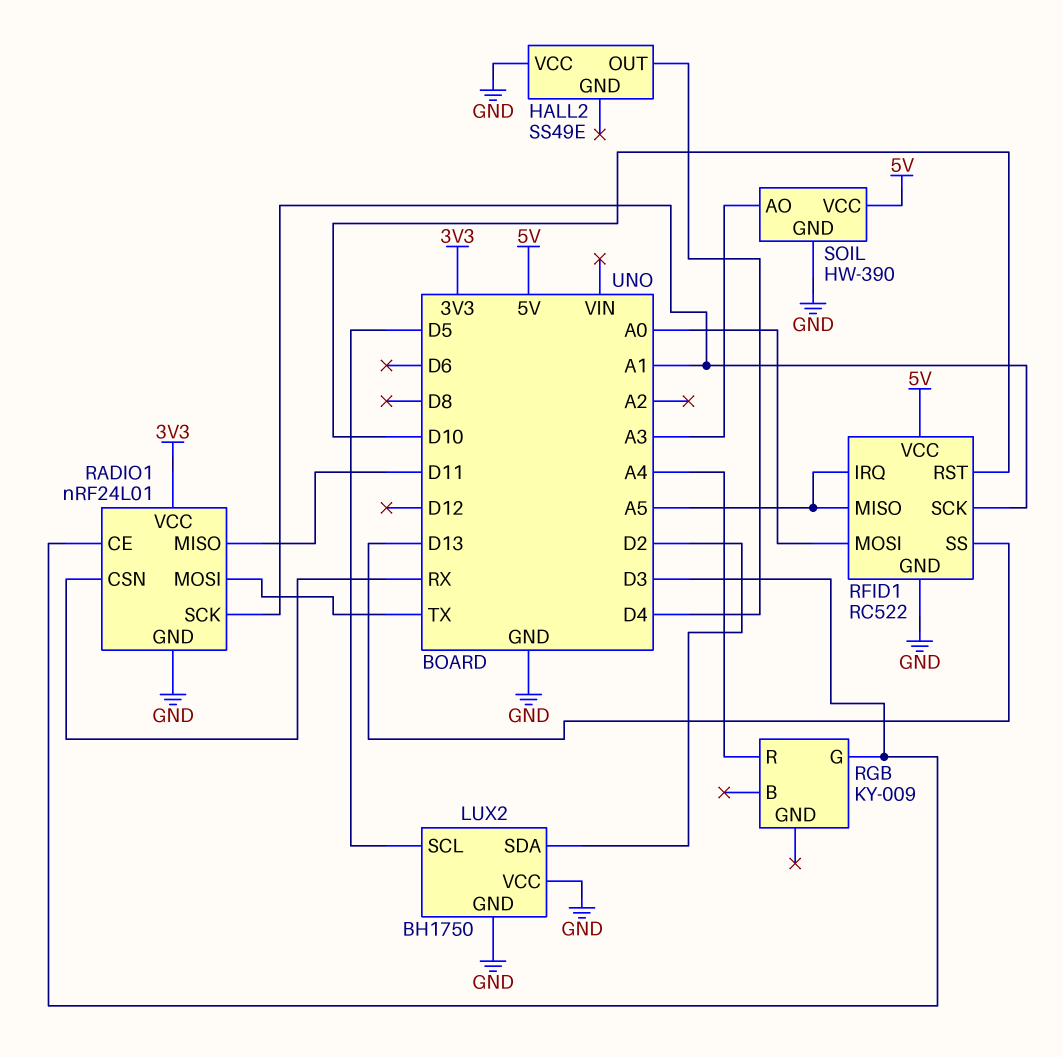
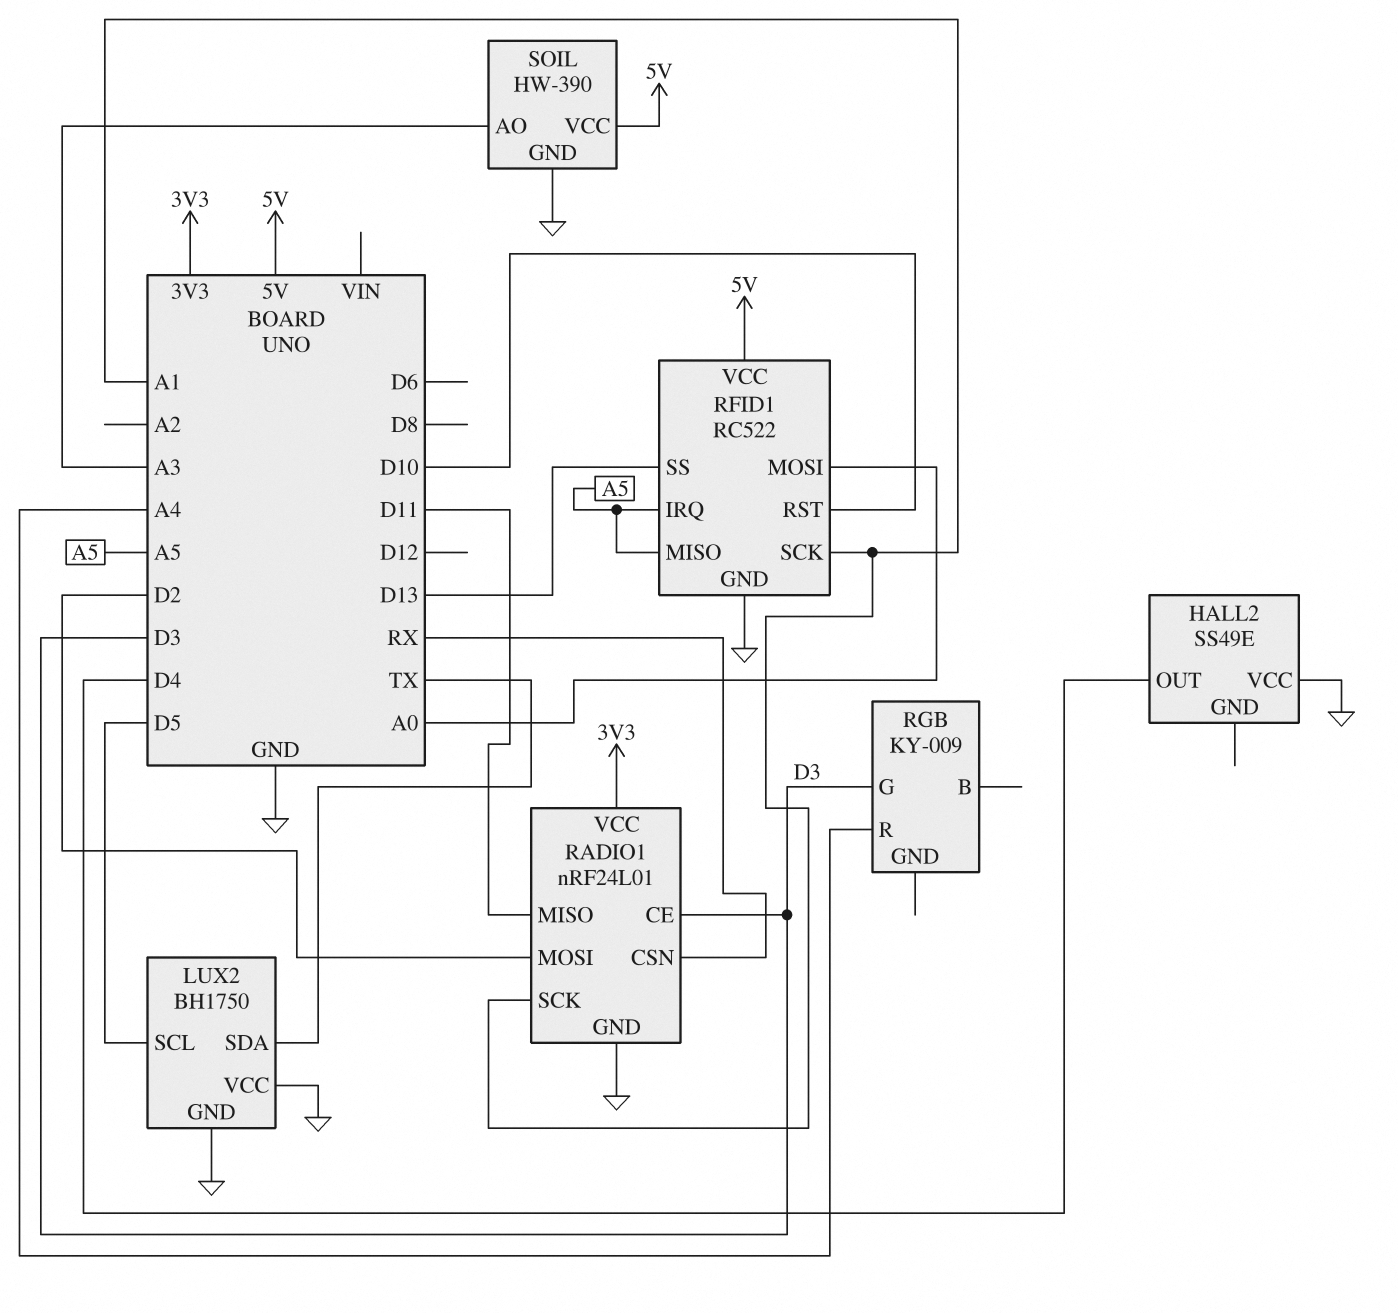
LUX2 pin SDA: D2 -> TX
RADIO1 pin MOSI: TX -> D2

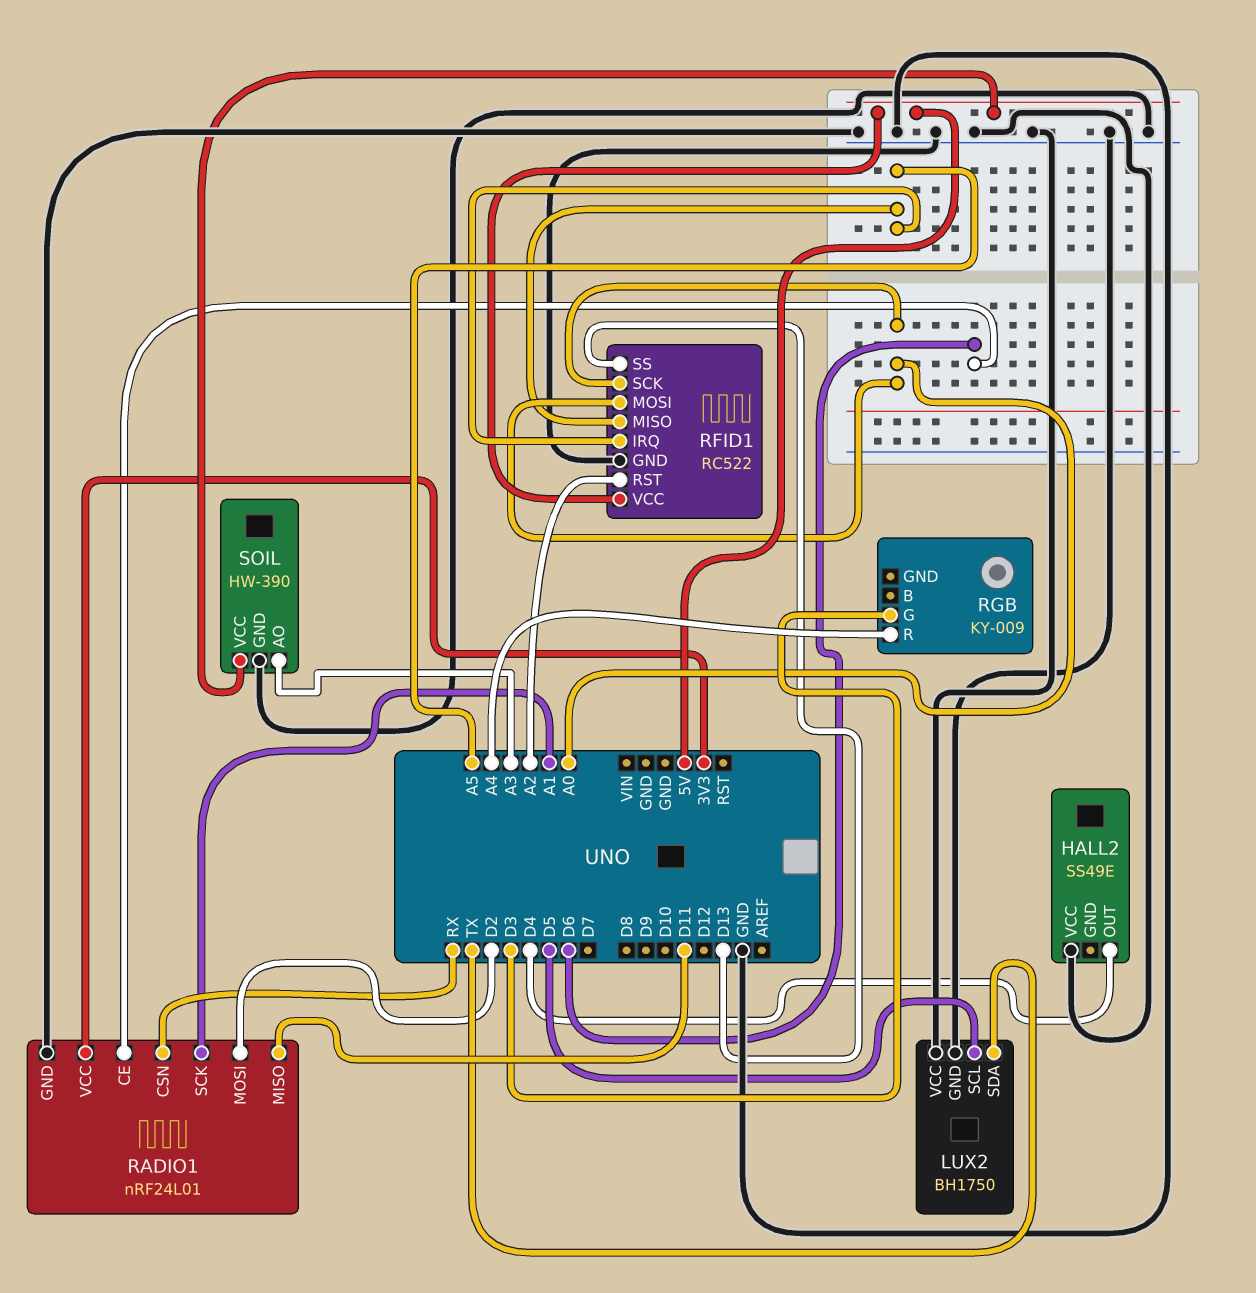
RADIO1 pin CE: D3 -> D6
RFID1 pin RST: D10 -> A2
RFID1 pin SCK: A1 -> A0

